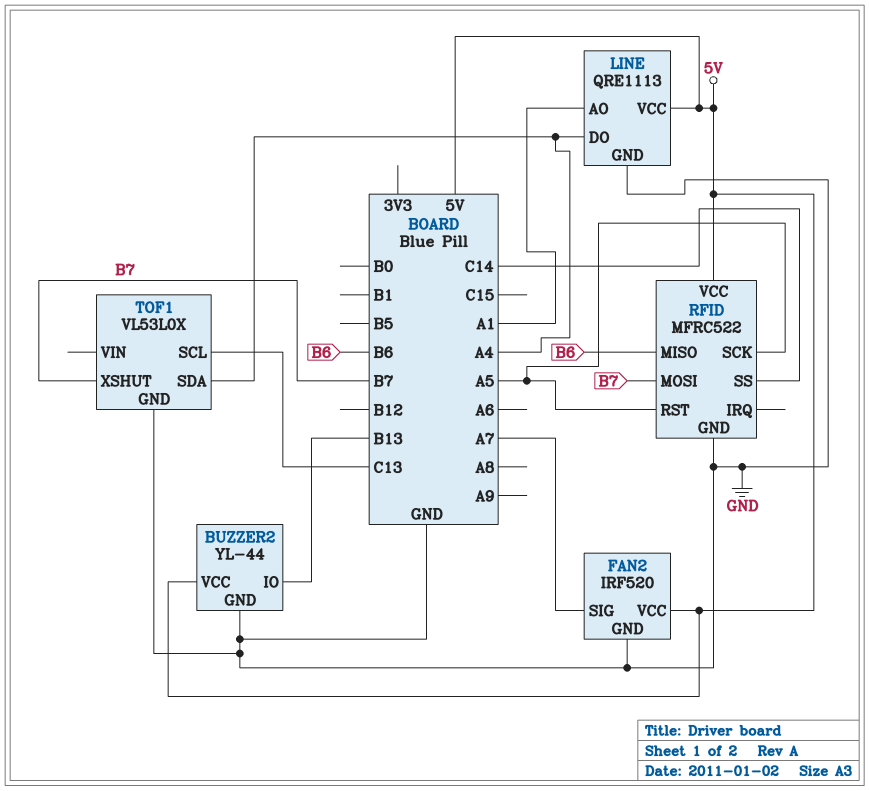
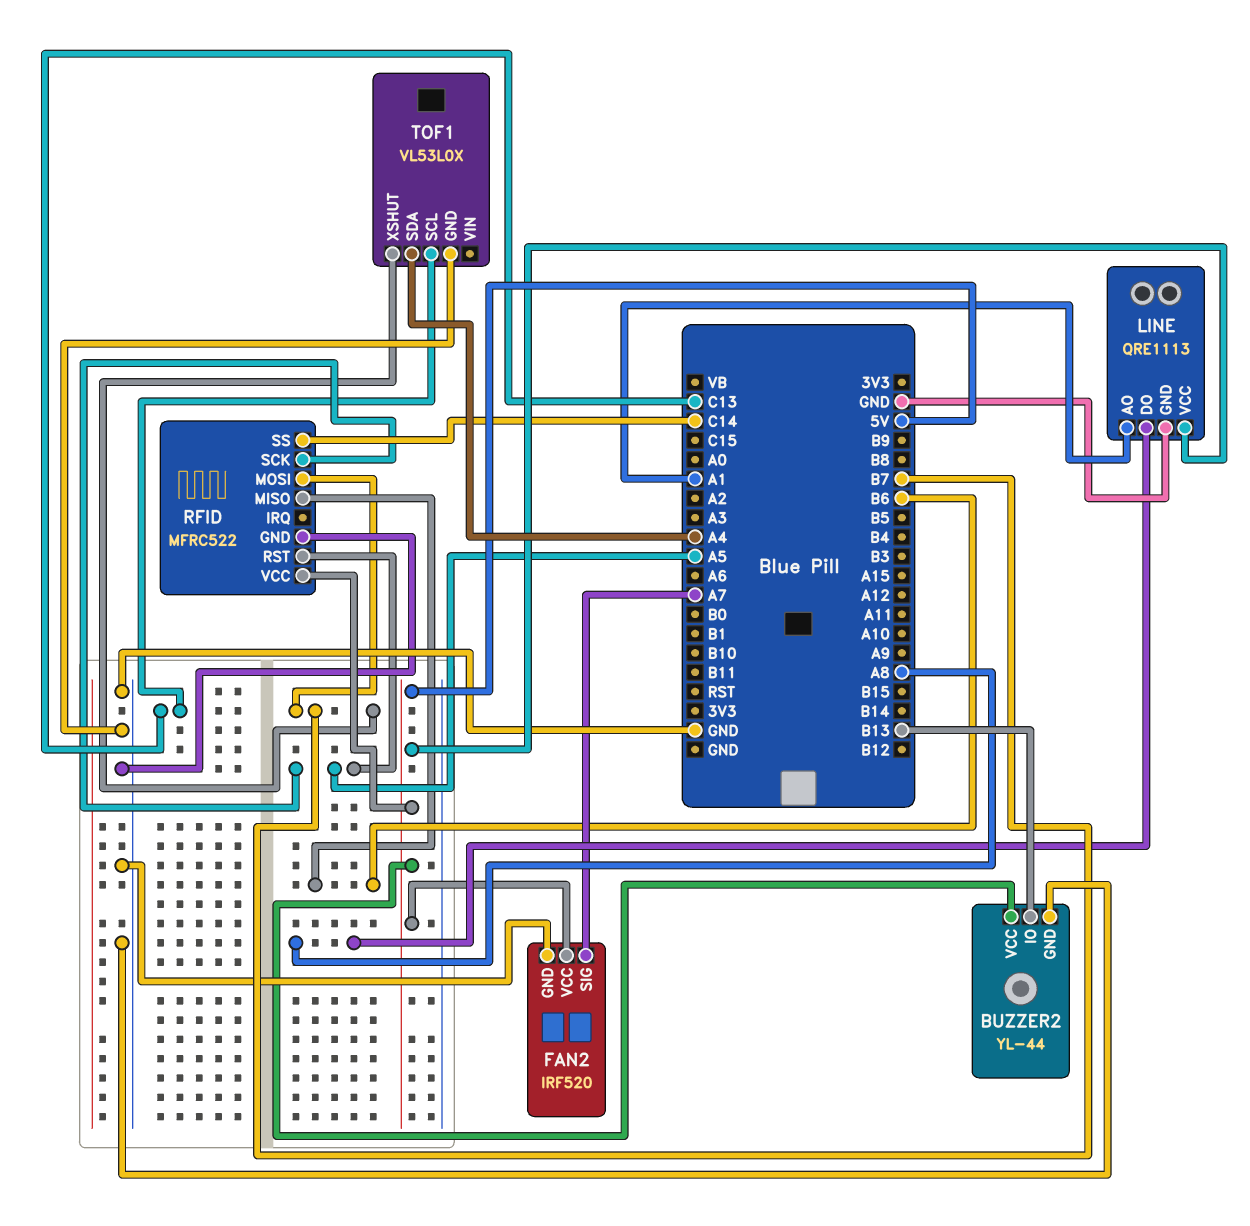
LINE pin DO: A4 -> A8

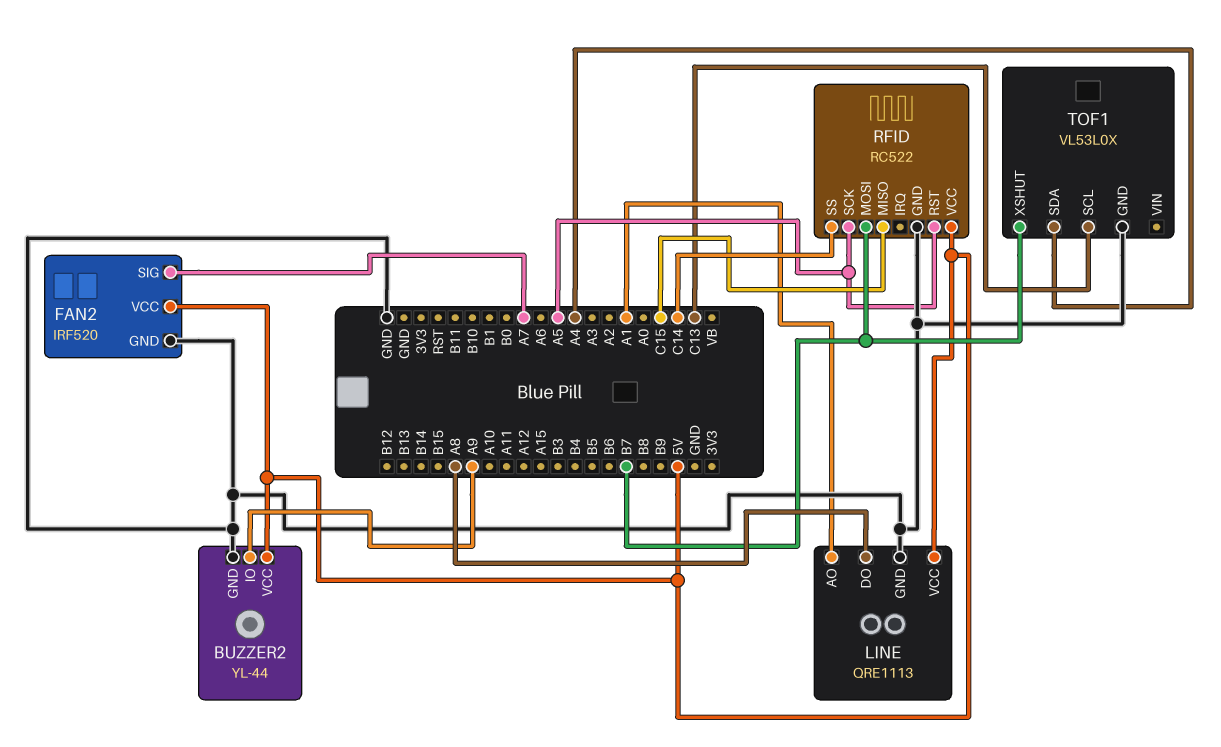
BUZZER2 pin IO: B13 -> A9
RFID: MFRC522 -> RC522
RFID pin MISO: B6 -> C15

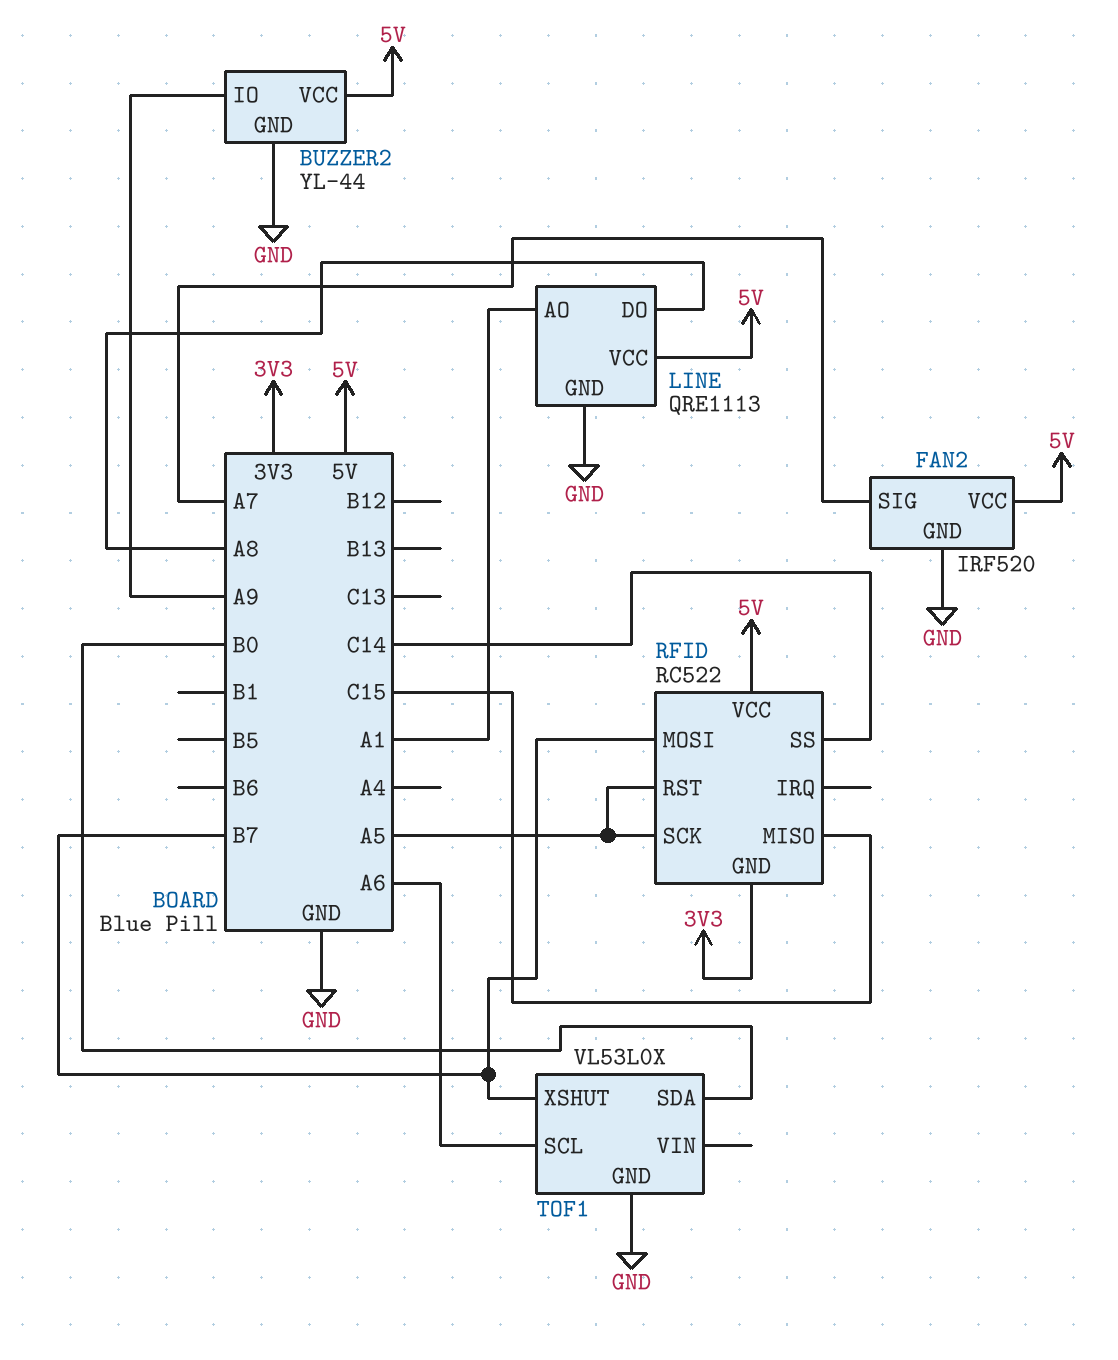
RFID pin GND: GND -> 3V3
TOF1 pin SCL: C13 -> A6
TOF1 pin SDA: A4 -> B0

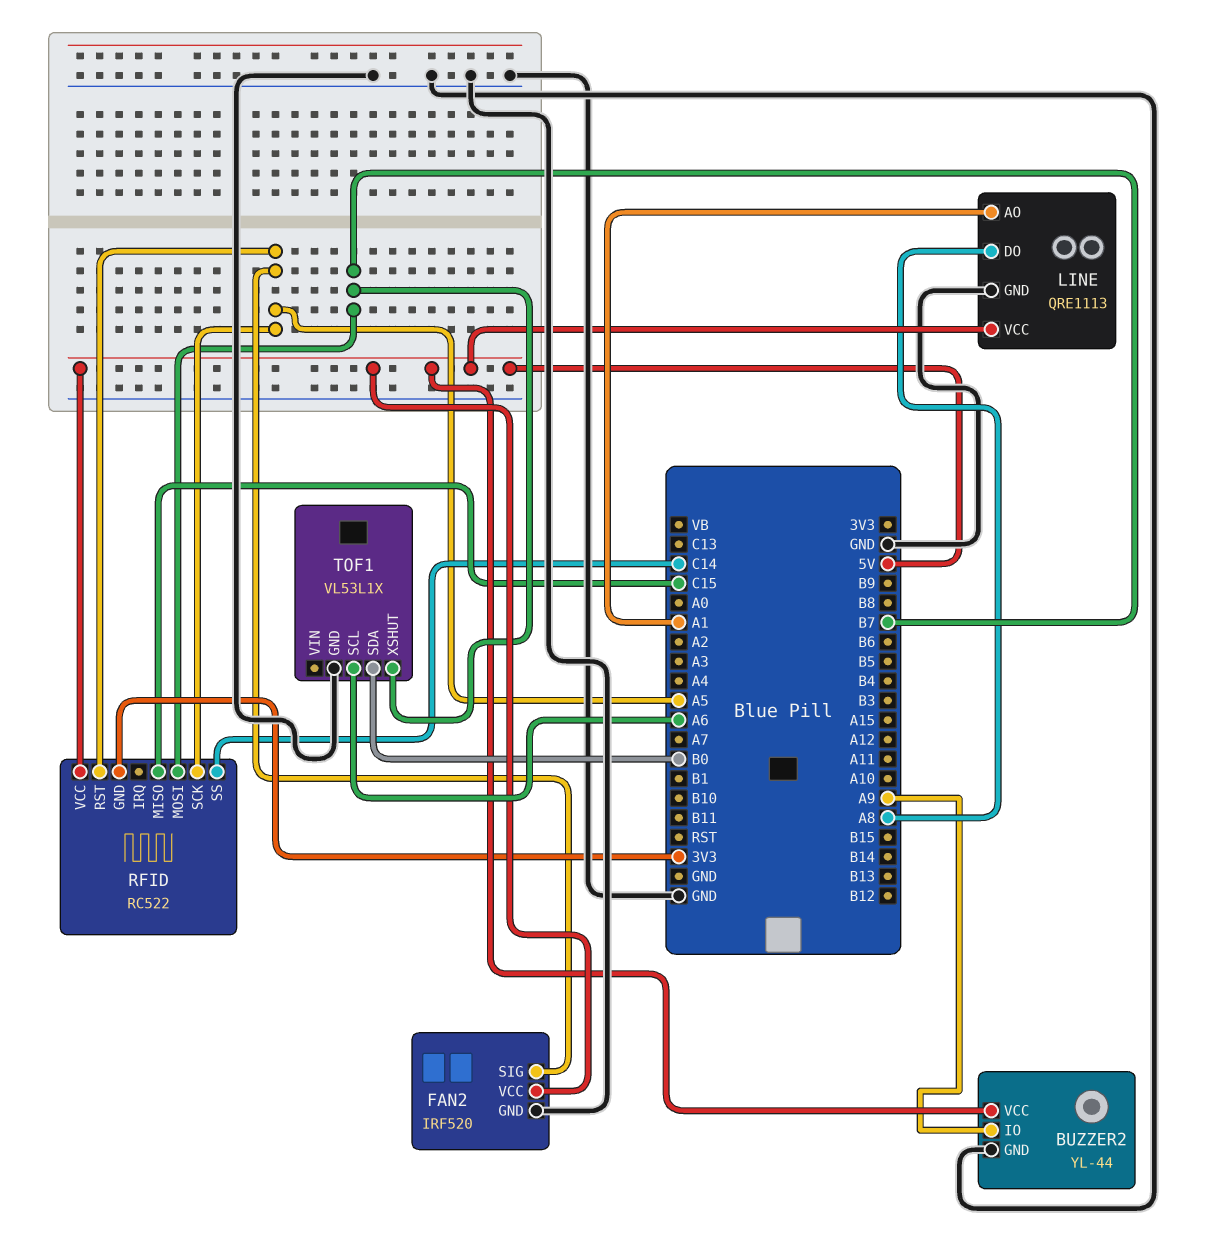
FAN2 pin SIG: A7 -> A5
TOF1: VL53L0X -> VL53L1X

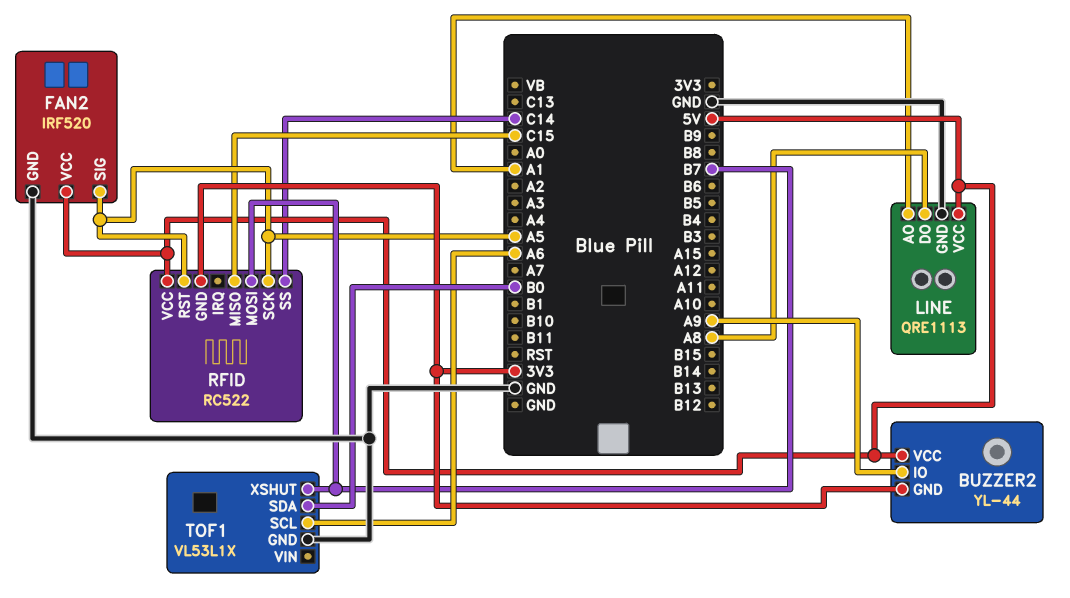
BUZZER2 pin GND: GND -> 3V3

